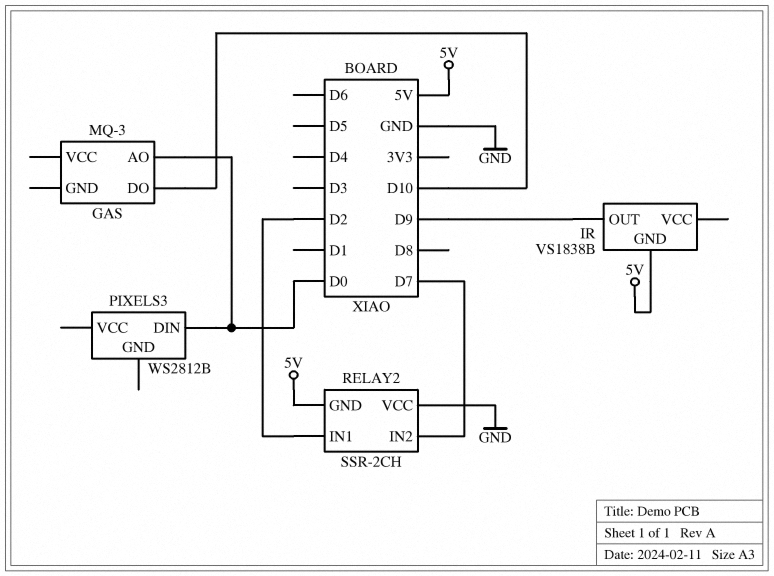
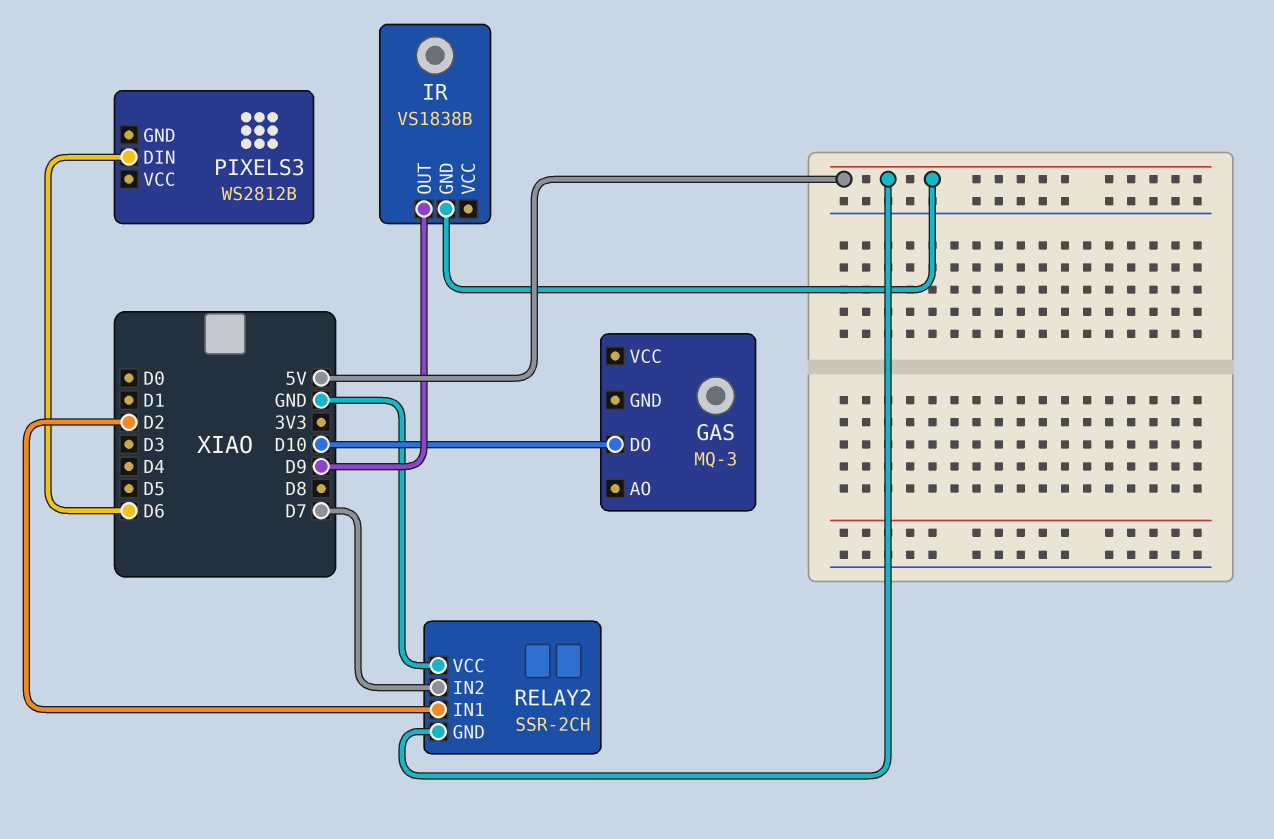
GAS pin AO: D0 -> none
PIXELS3 pin DIN: D0 -> D6

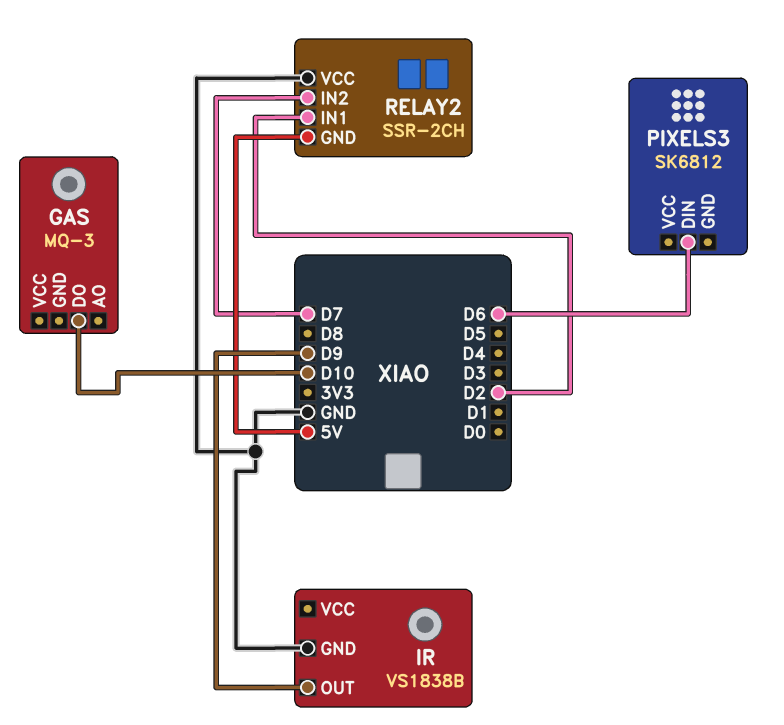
IR pin GND: 5V -> GND
PIXELS3: WS2812B -> SK6812

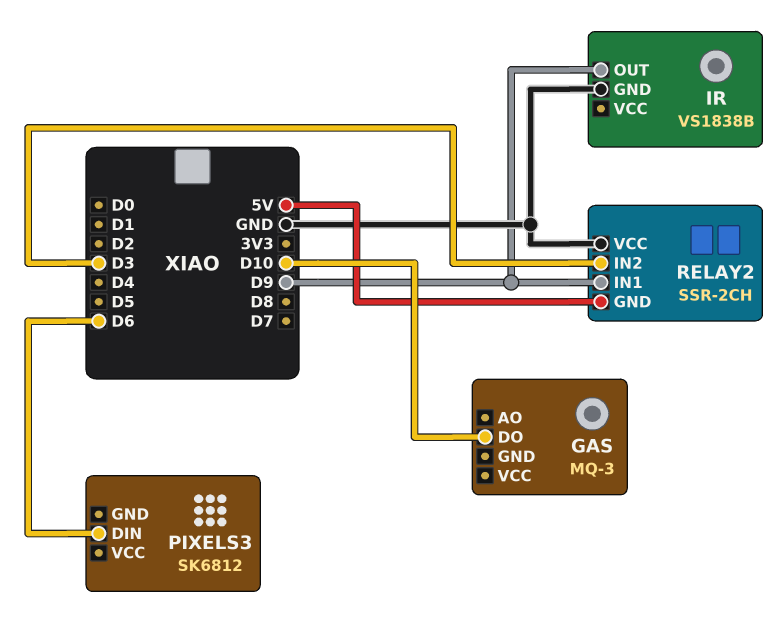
RELAY2 pin IN1: D2 -> D9
RELAY2 pin IN2: D7 -> D3

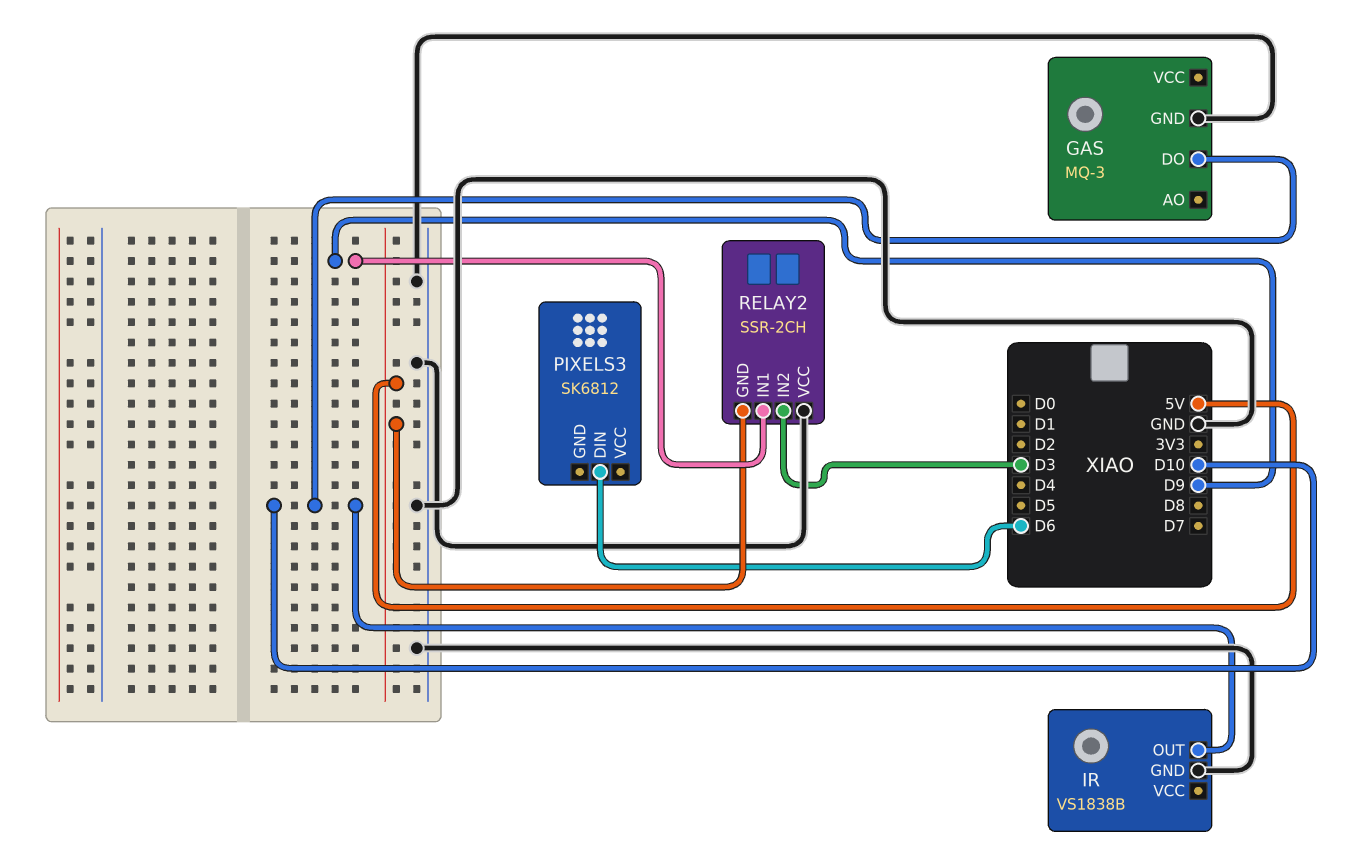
GAS pin GND: none -> GND
IR pin OUT: D9 -> D10

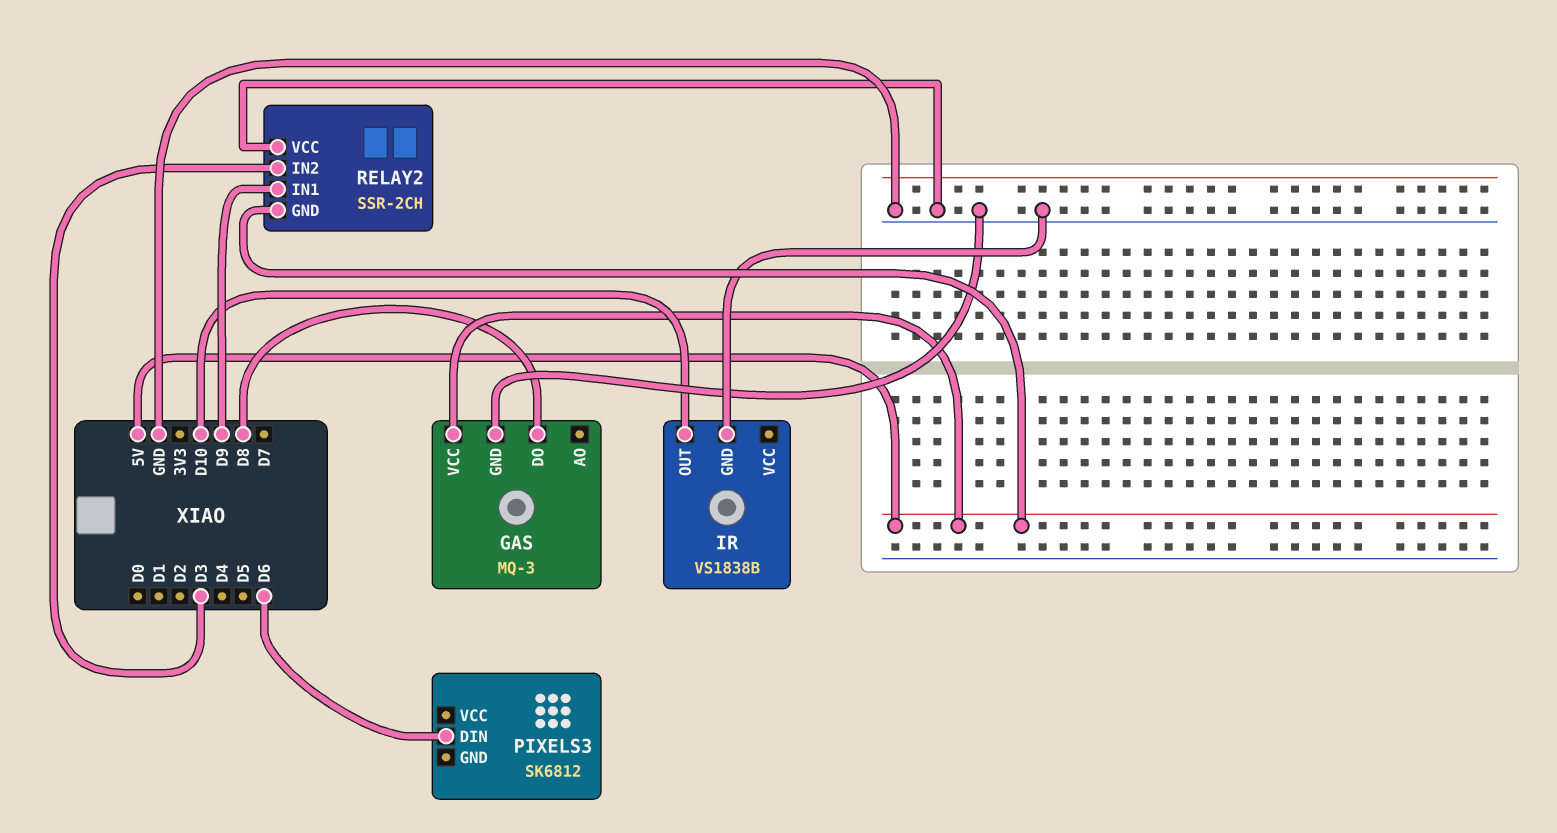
GAS pin DO: D10 -> D8
GAS pin VCC: none -> 5V

